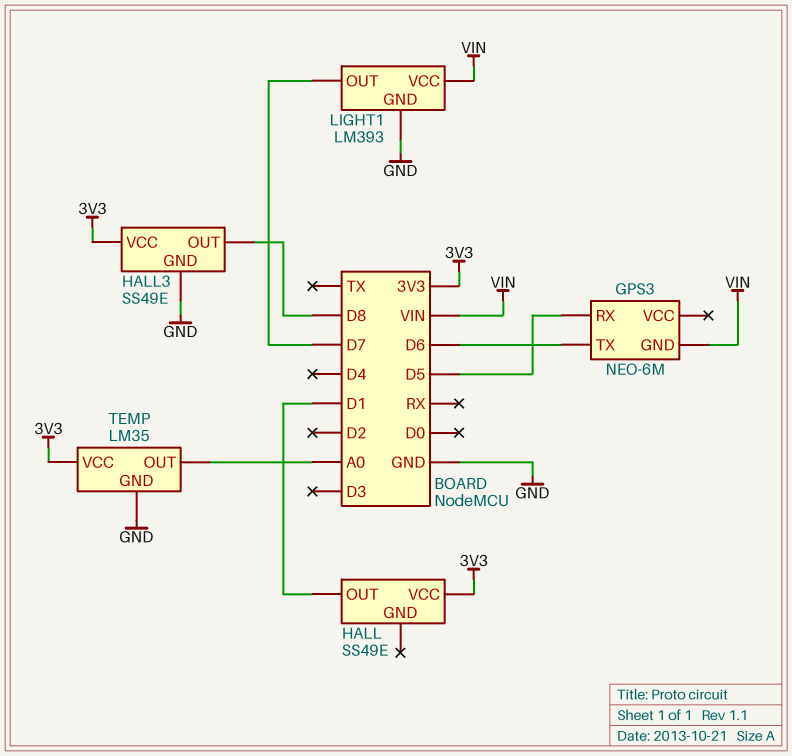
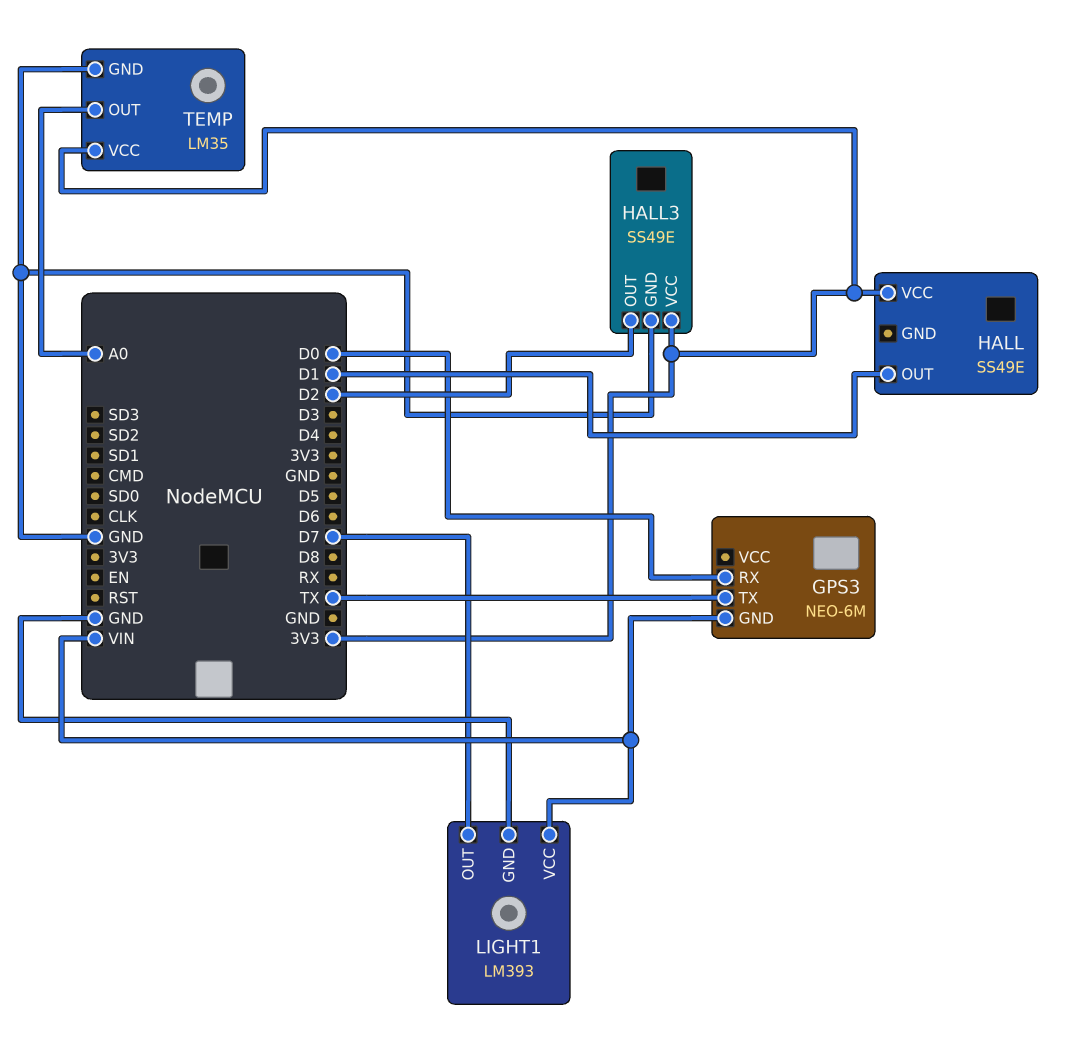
GPS3 pin RX: D5 -> D0
GPS3 pin TX: D6 -> TX
HALL3 pin OUT: D8 -> D2

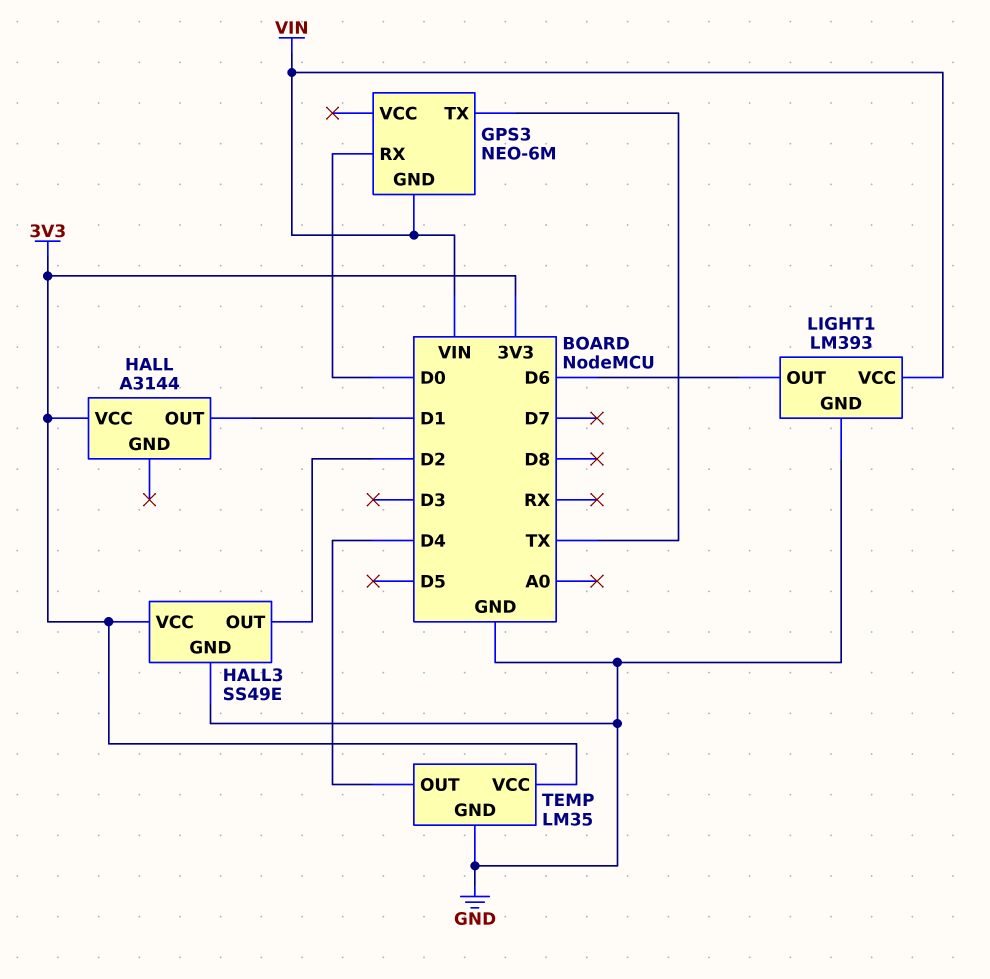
HALL: SS49E -> A3144
LIGHT1 pin OUT: D7 -> D6
TEMP pin OUT: A0 -> D4

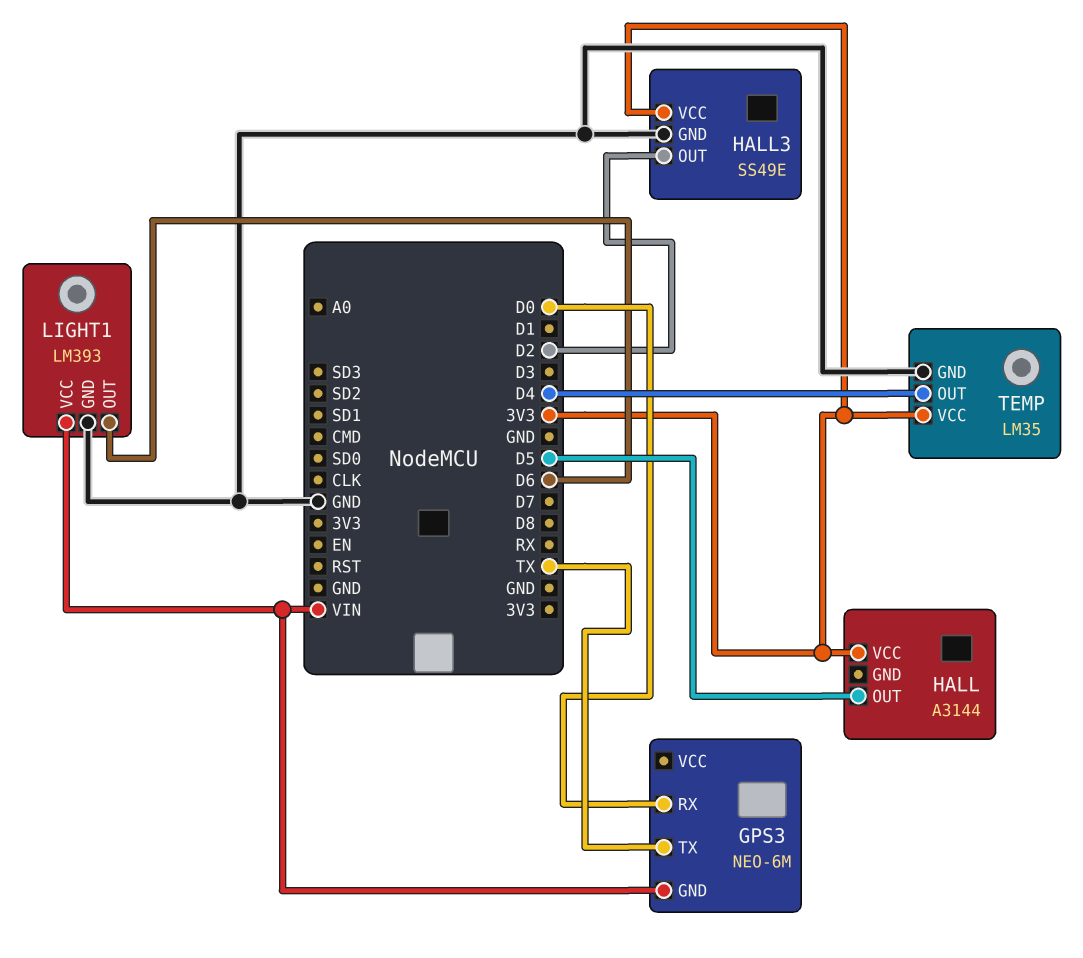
HALL pin OUT: D1 -> D5

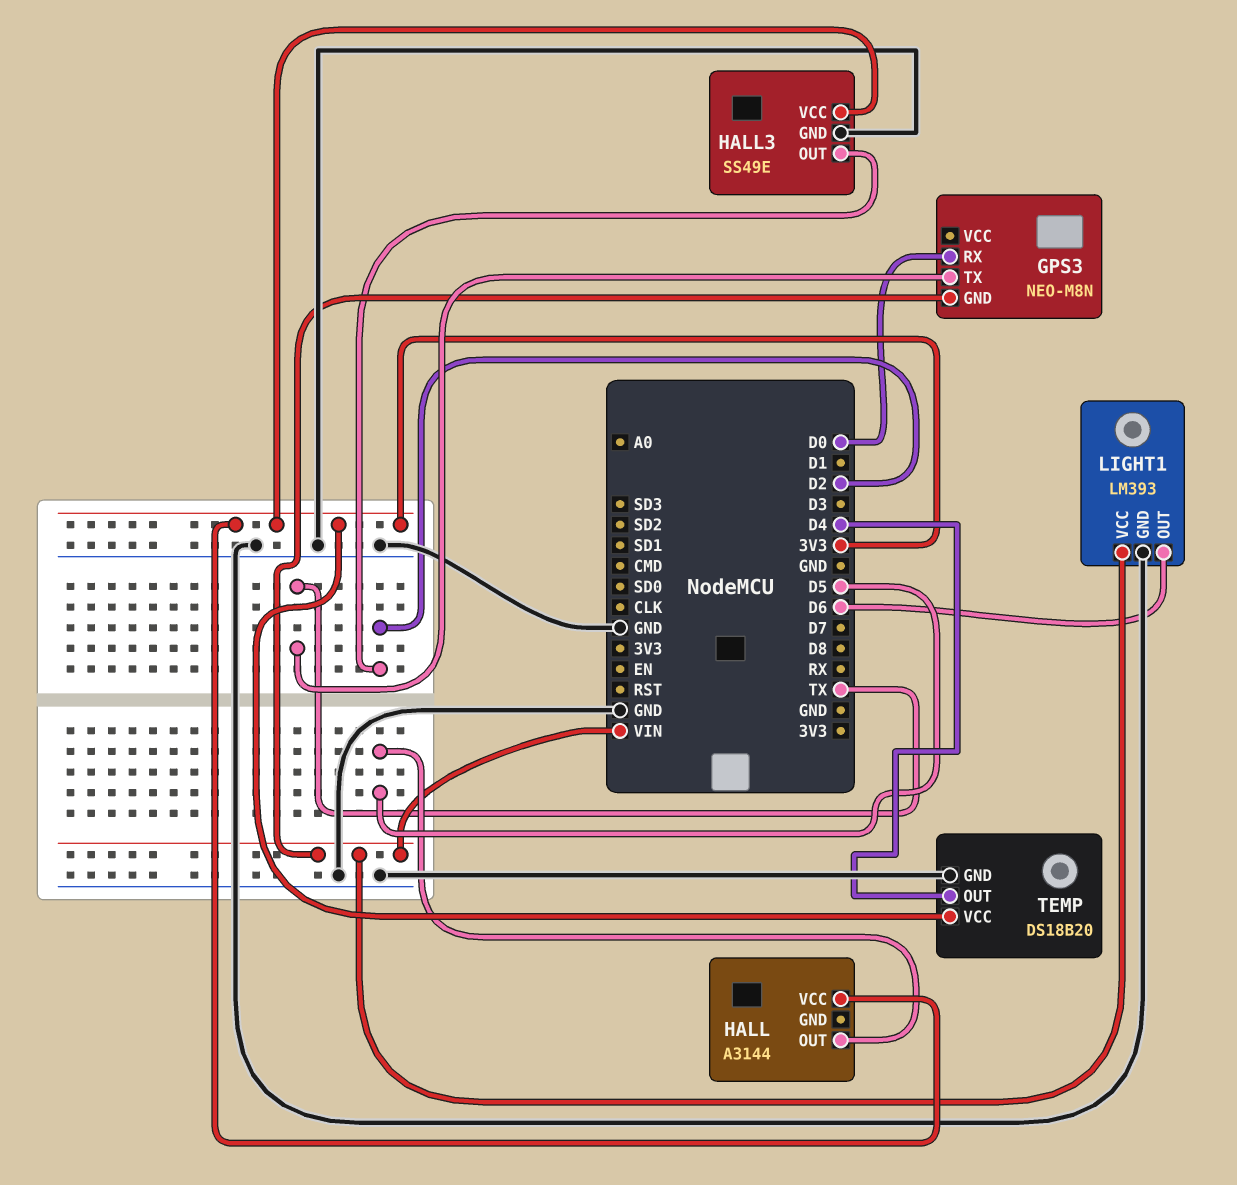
GPS3: NEO-6M -> NEO-M8N
TEMP: LM35 -> DS18B20

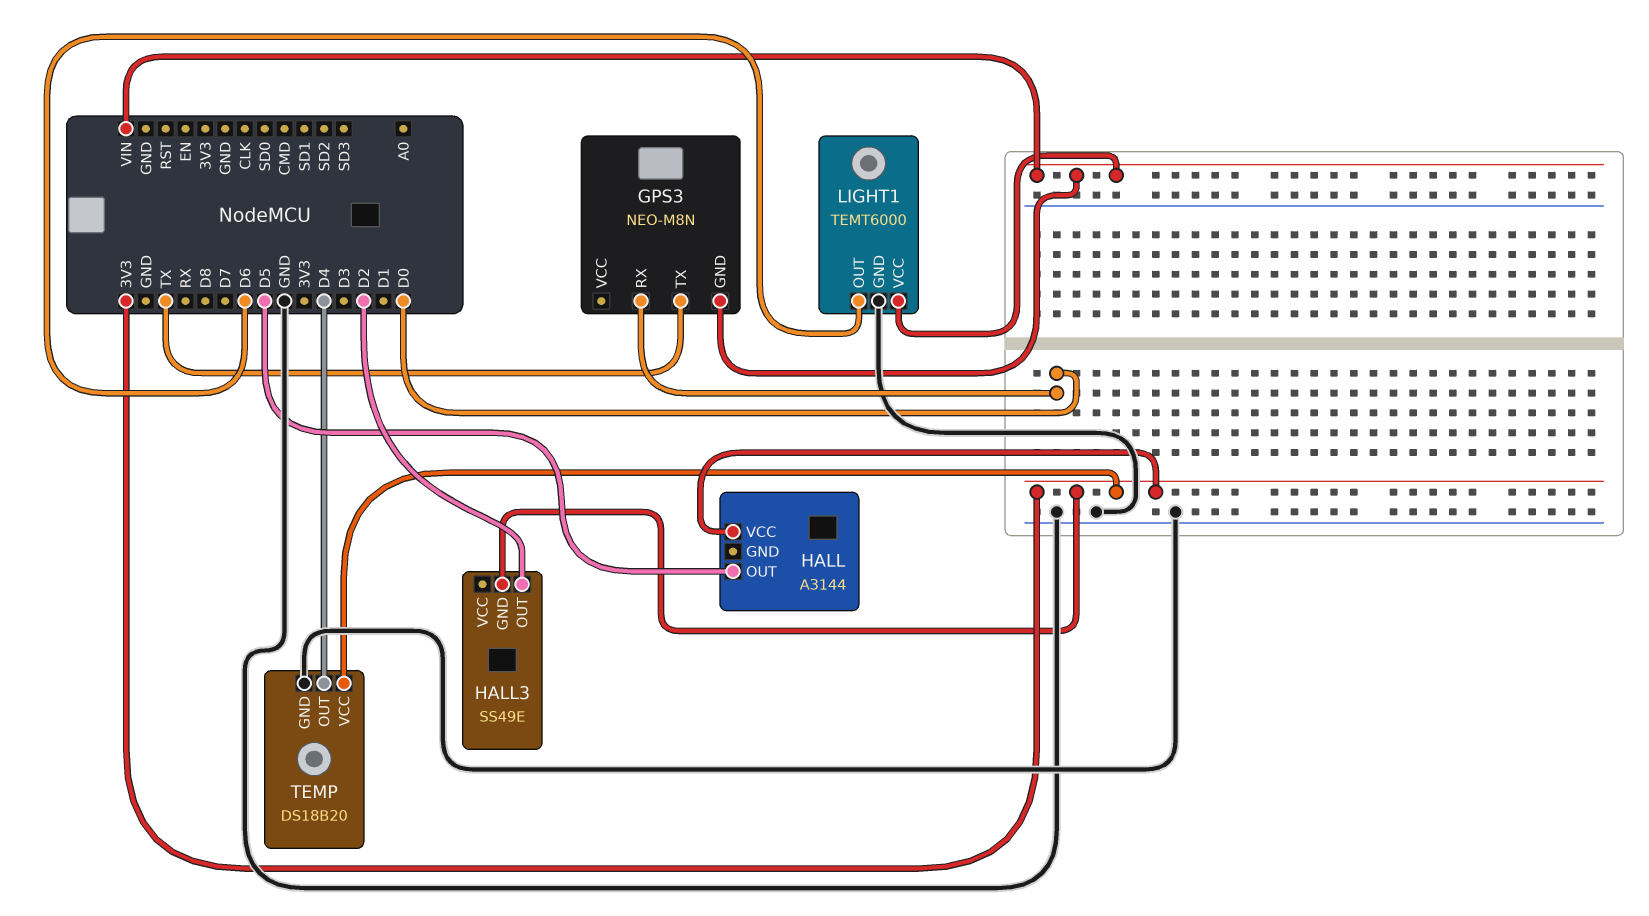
HALL3 pin GND: GND -> 3V3
HALL3 pin VCC: 3V3 -> none
LIGHT1: LM393 -> TEMT6000

